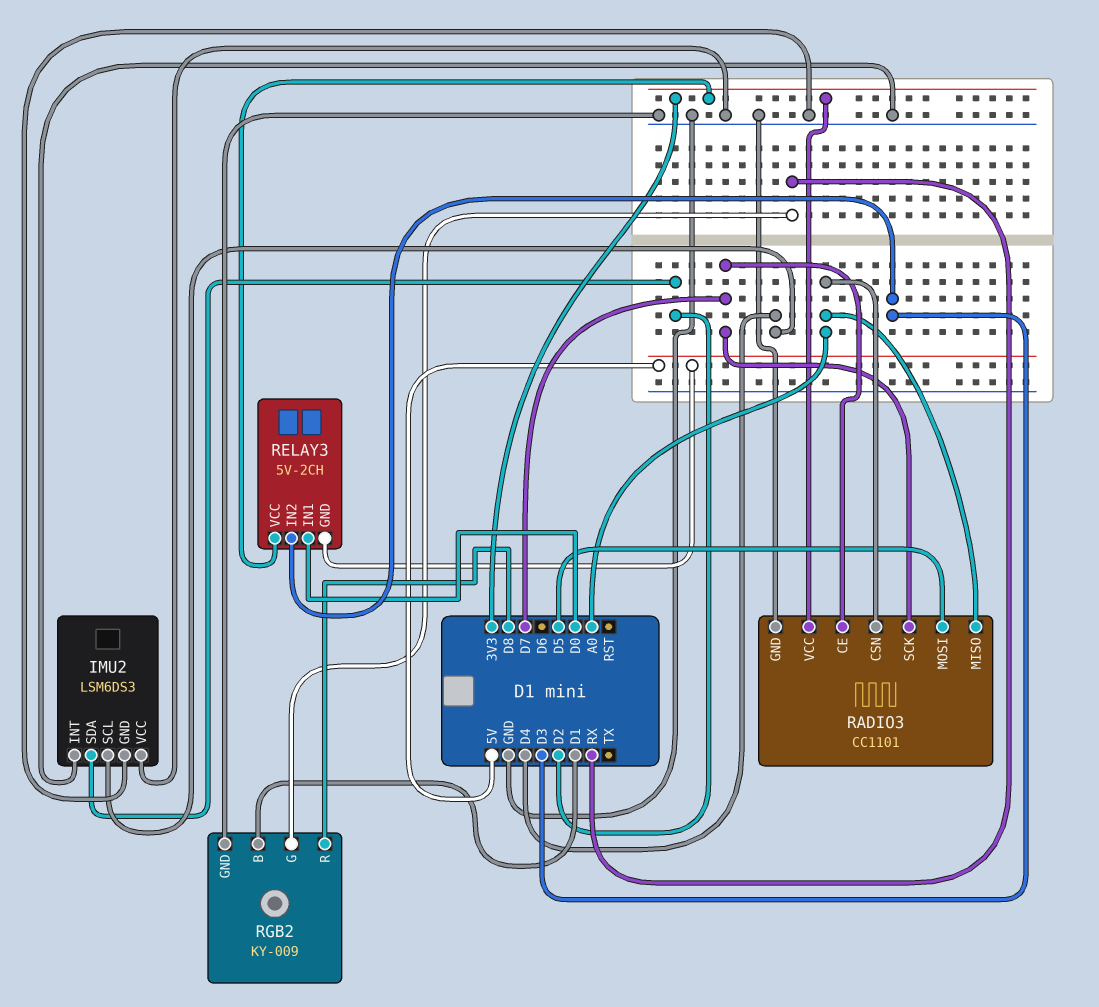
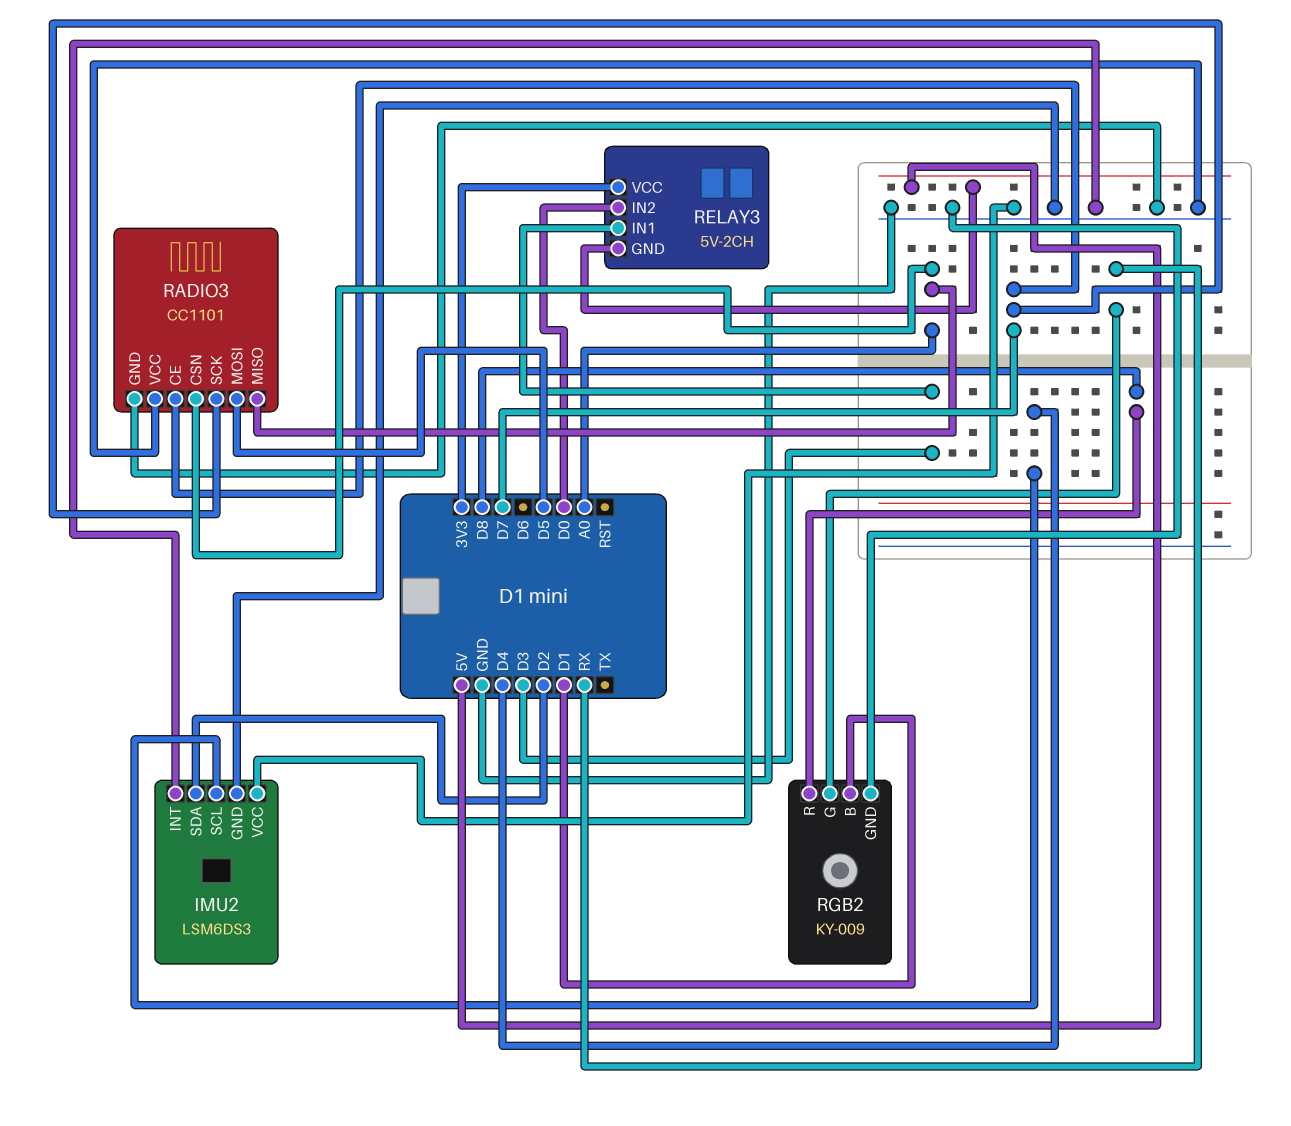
RADIO3 pin VCC: 3V3 -> GND
RELAY3 pin IN1: D0 -> D3
RELAY3 pin IN2: D3 -> D0

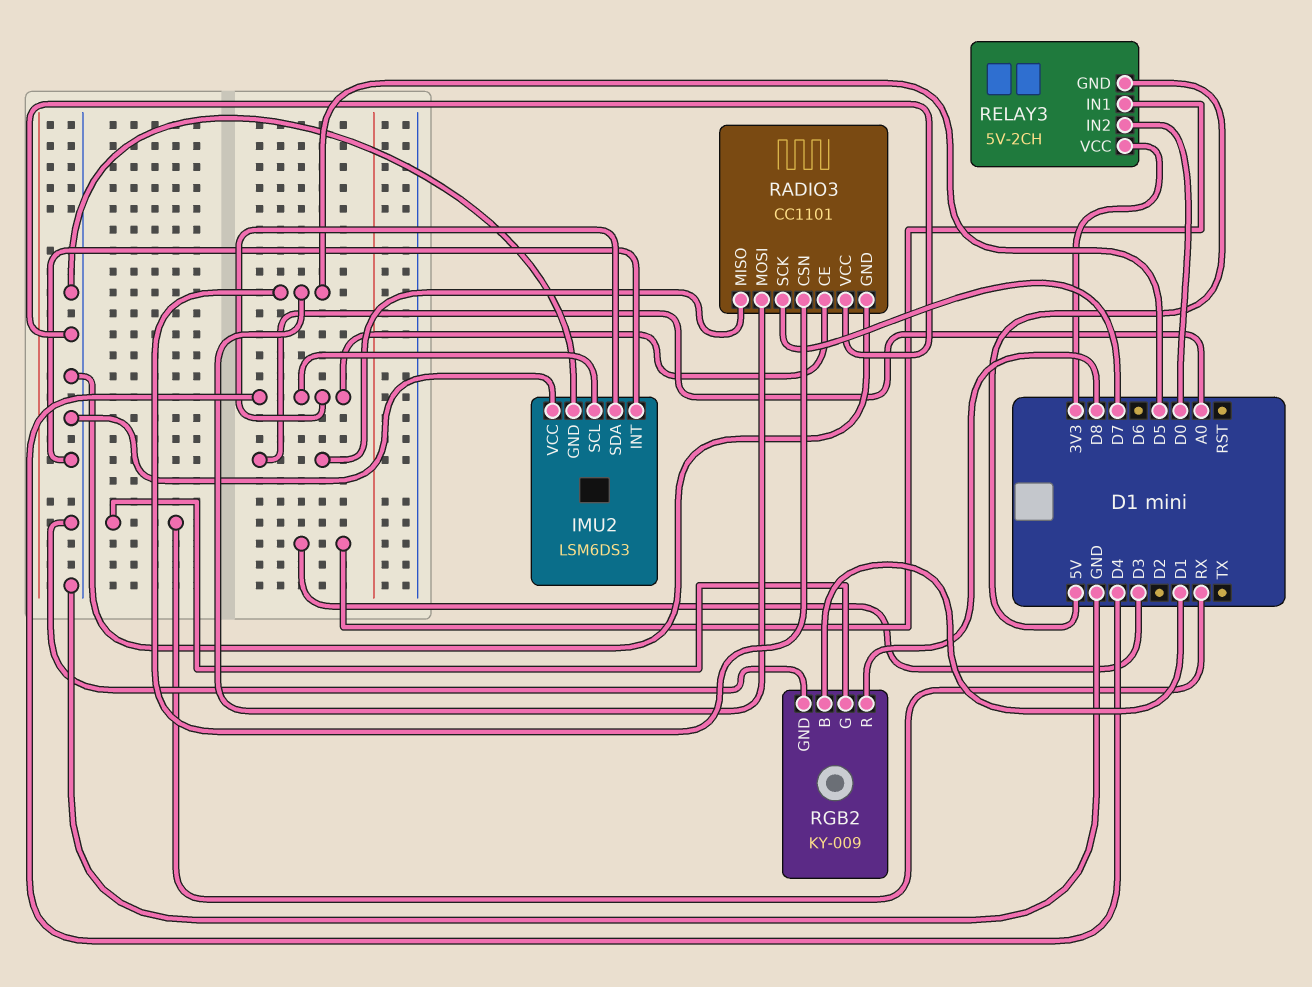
IMU2 pin SDA: D2 -> D4
RADIO3 pin CE: D7 -> D4
RADIO3 pin CSN: A0 -> D5

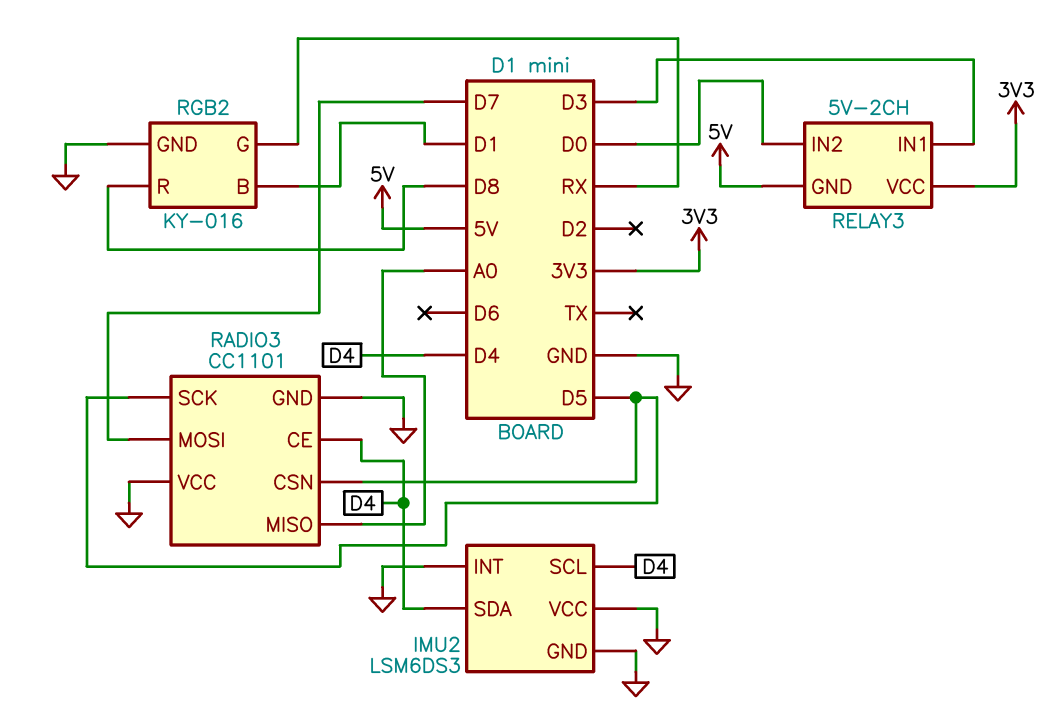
RADIO3 pin MOSI: D5 -> D7
RADIO3 pin SCK: D7 -> D5
RGB2: KY-009 -> KY-016

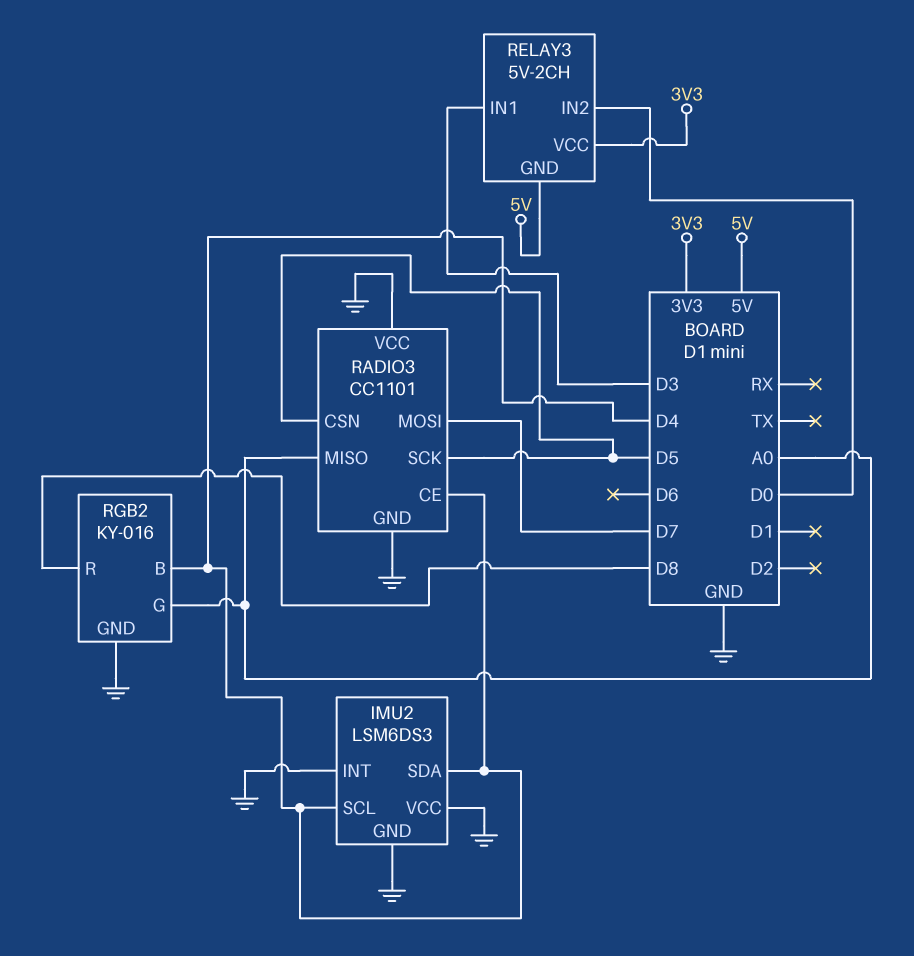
RGB2 pin B: D1 -> D4
RGB2 pin G: RX -> A0

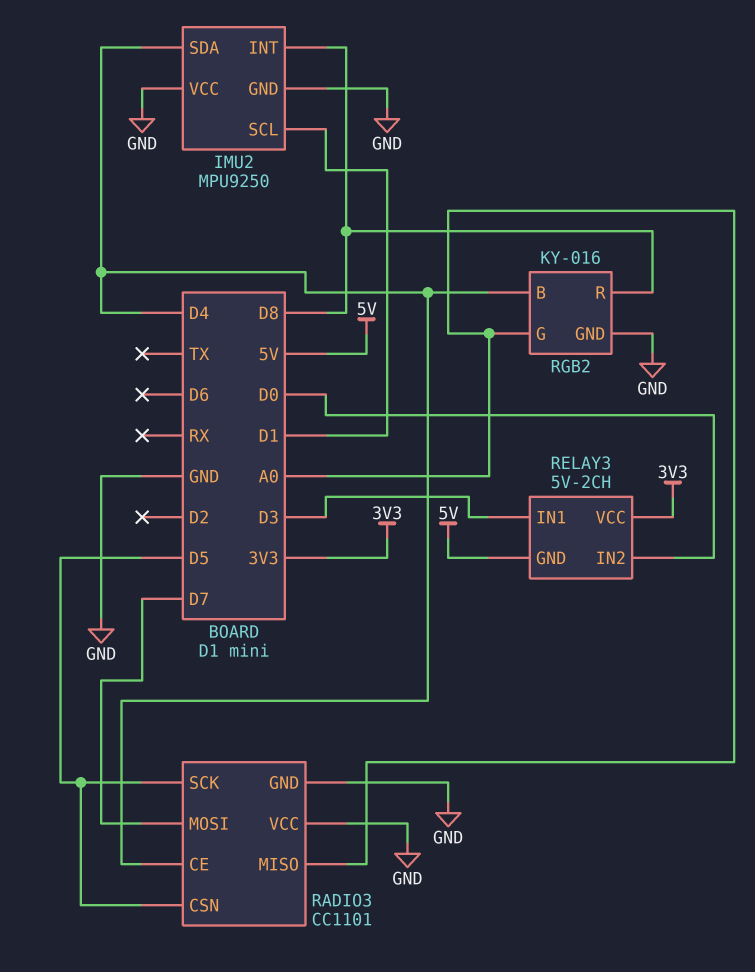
IMU2: LSM6DS3 -> MPU9250
IMU2 pin INT: GND -> D8
IMU2 pin SCL: D4 -> D1

